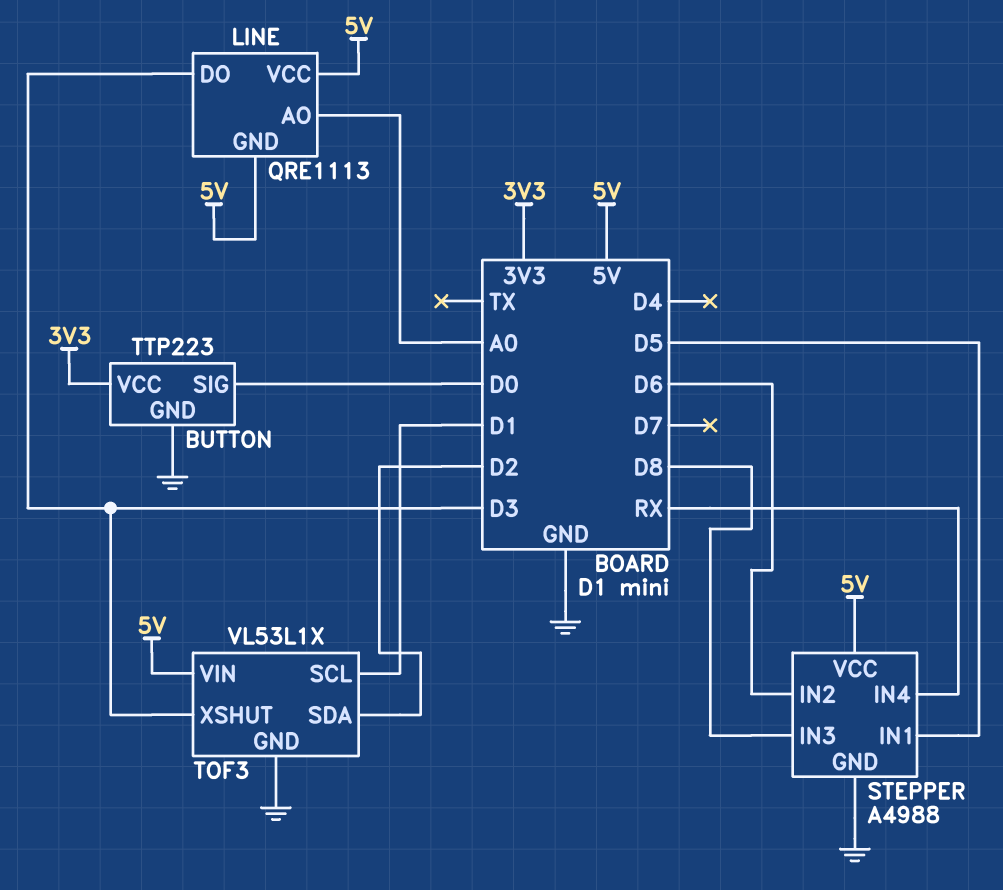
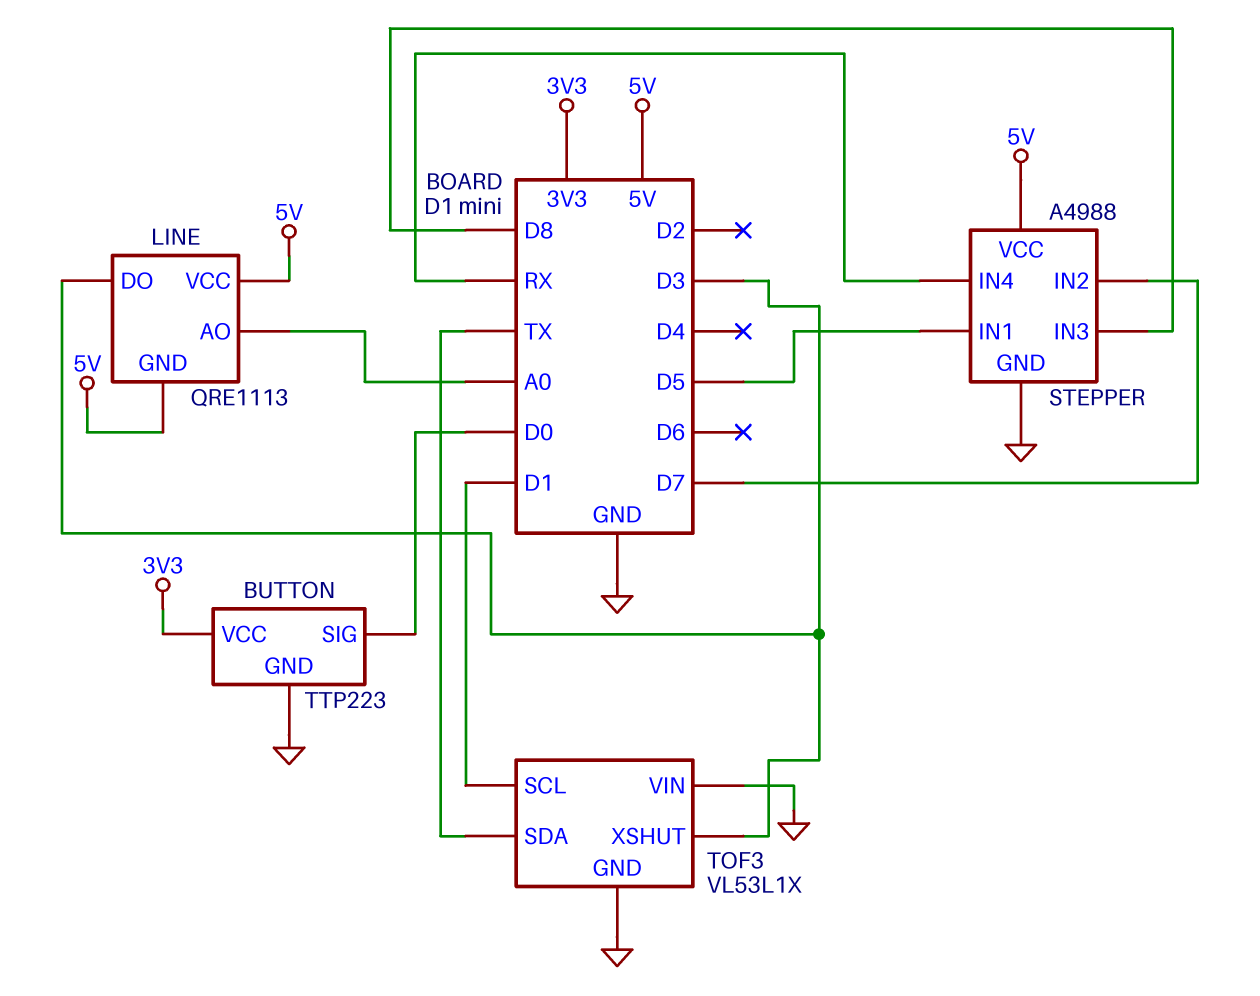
STEPPER pin IN2: D6 -> D7
TOF3 pin SDA: D2 -> TX
TOF3 pin VIN: 5V -> GND

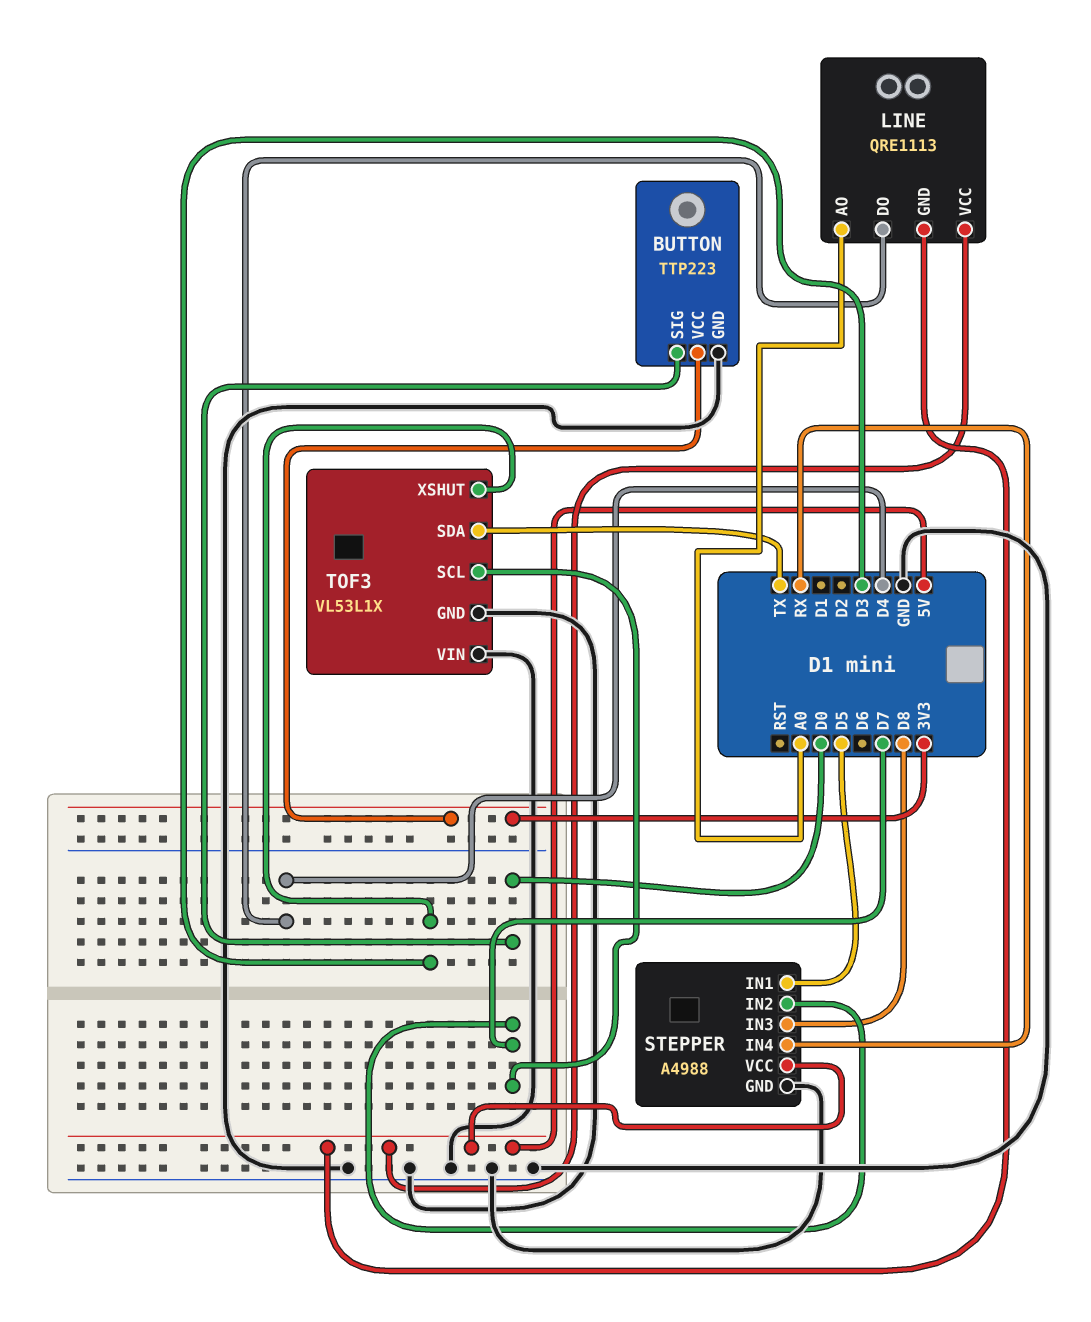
LINE pin DO: D3 -> D4
TOF3 pin SCL: D1 -> D7

